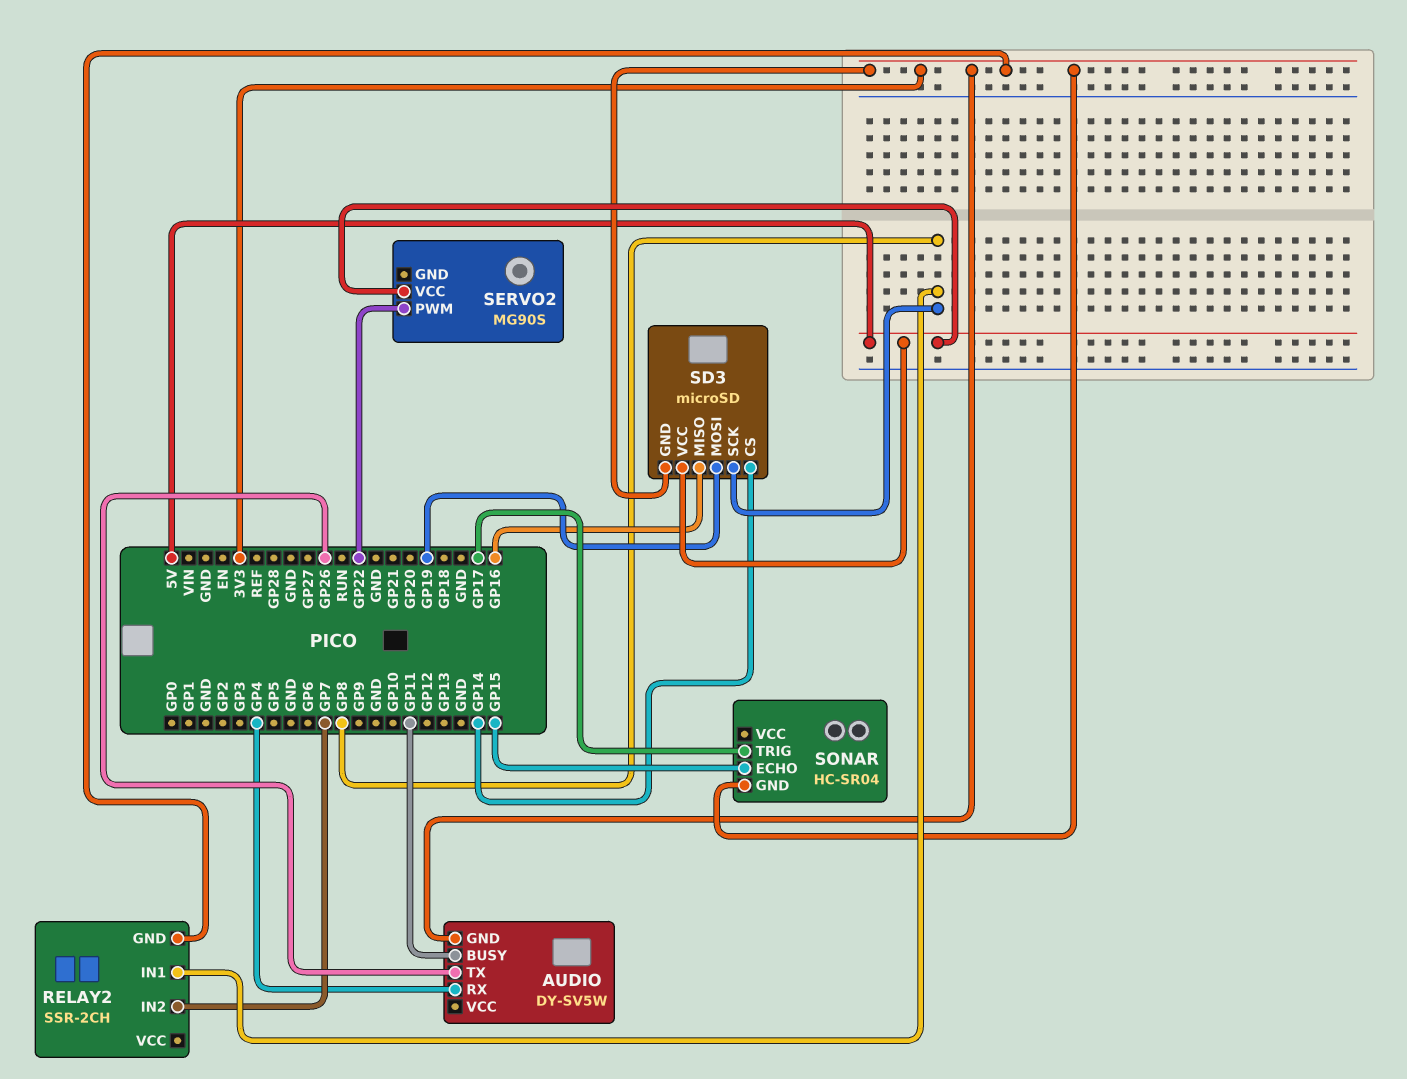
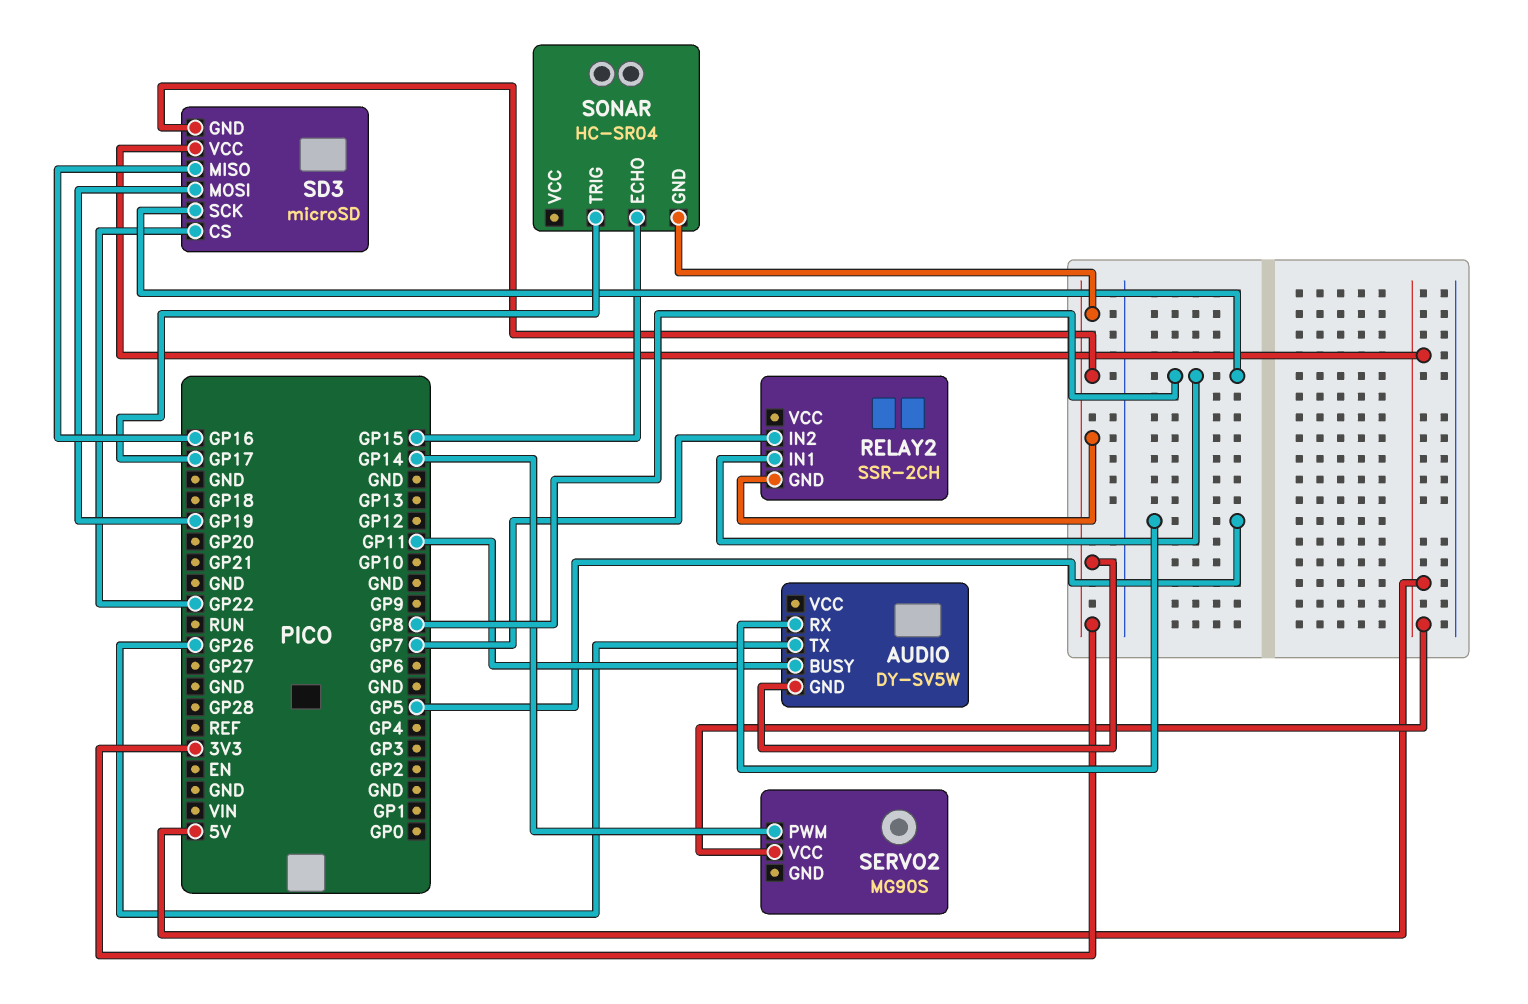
AUDIO pin RX: GP4 -> GP5
SD3 pin CS: GP14 -> GP22
SERVO2 pin PWM: GP22 -> GP14

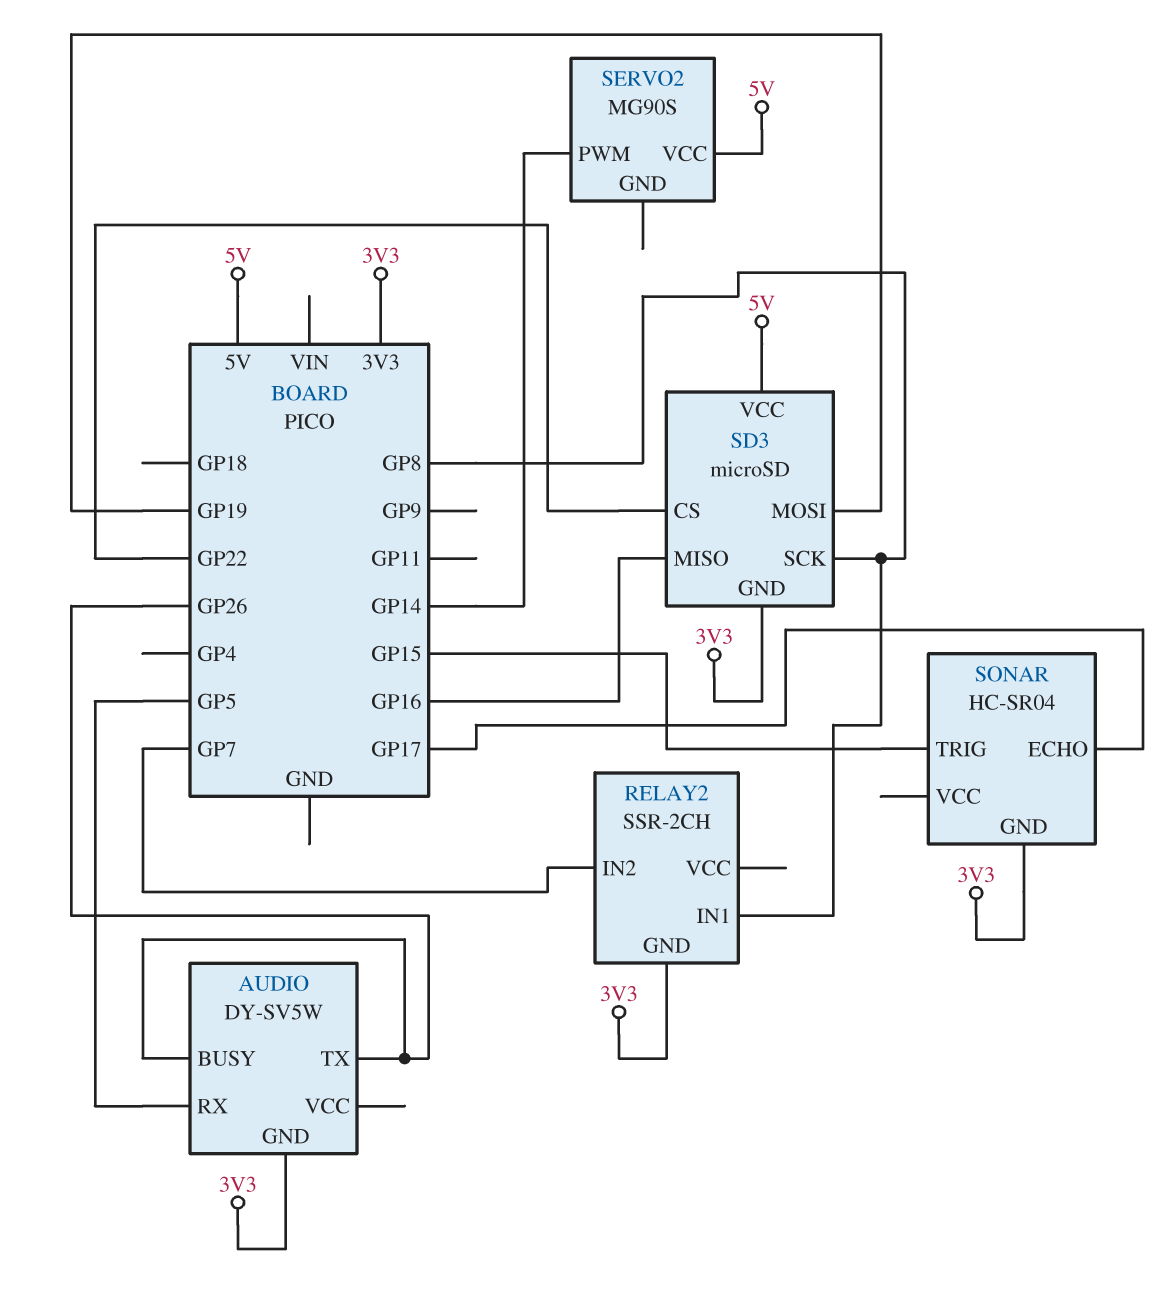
AUDIO pin BUSY: GP11 -> GP26
SONAR pin ECHO: GP15 -> GP17
SONAR pin TRIG: GP17 -> GP15

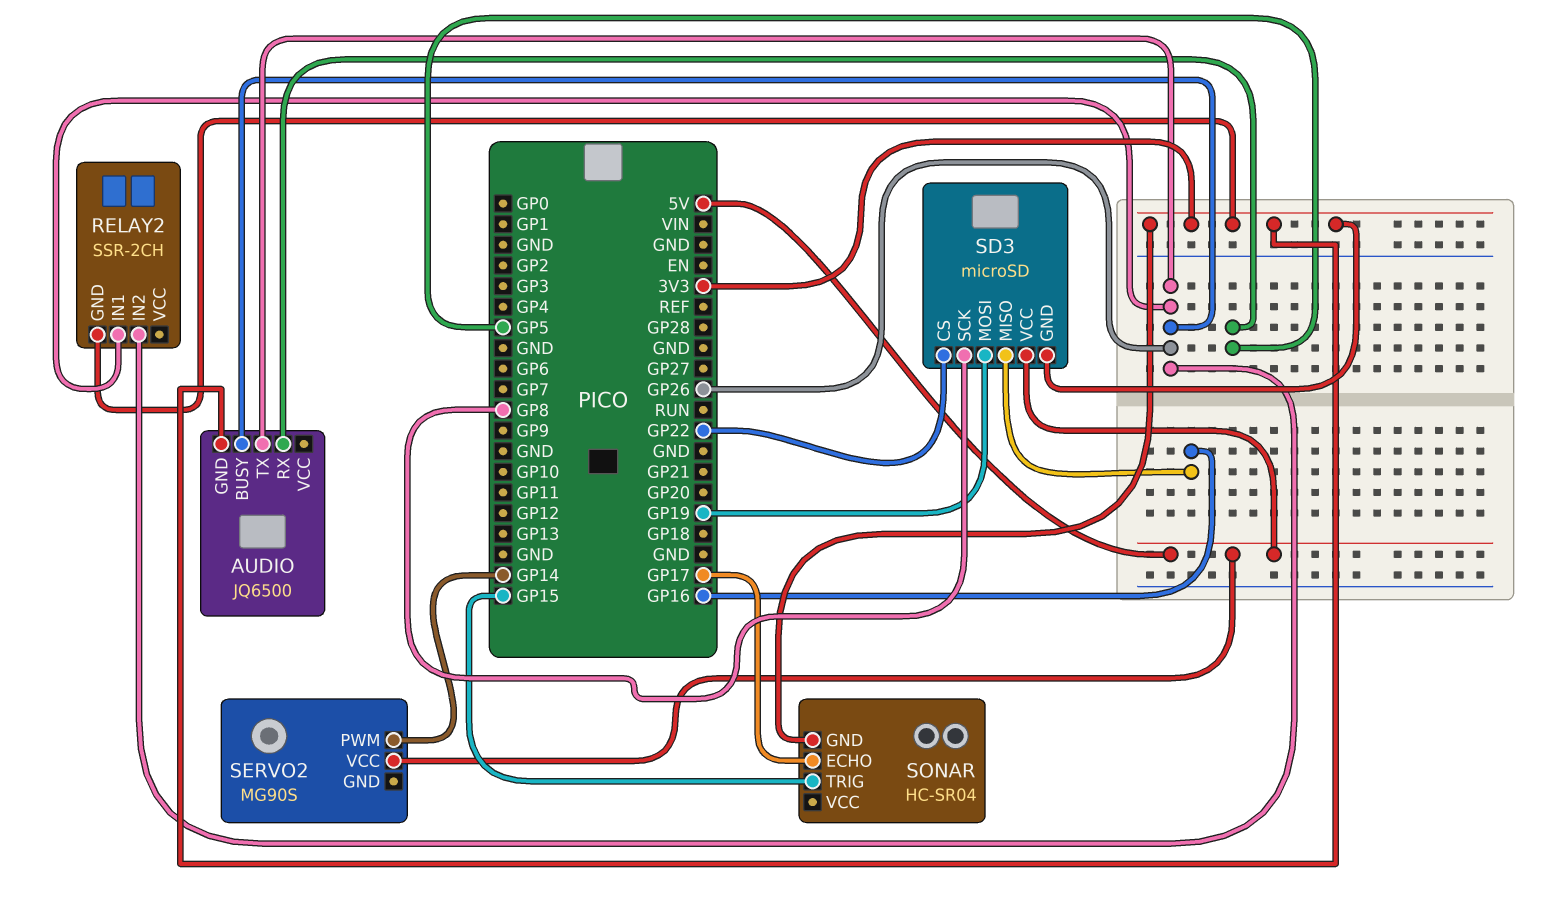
AUDIO: DY-SV5W -> JQ6500
RELAY2 pin IN1: GP8 -> GP26
RELAY2 pin IN2: GP7 -> GP26

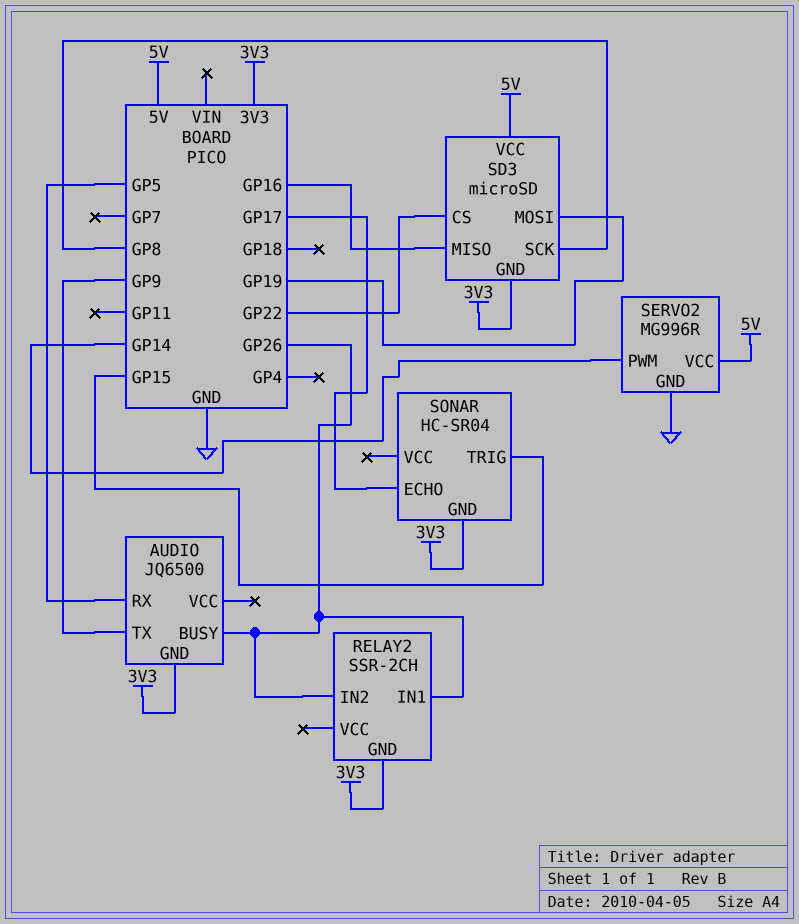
AUDIO pin TX: GP26 -> GP9
SERVO2: MG90S -> MG996R
SERVO2 pin GND: none -> GND

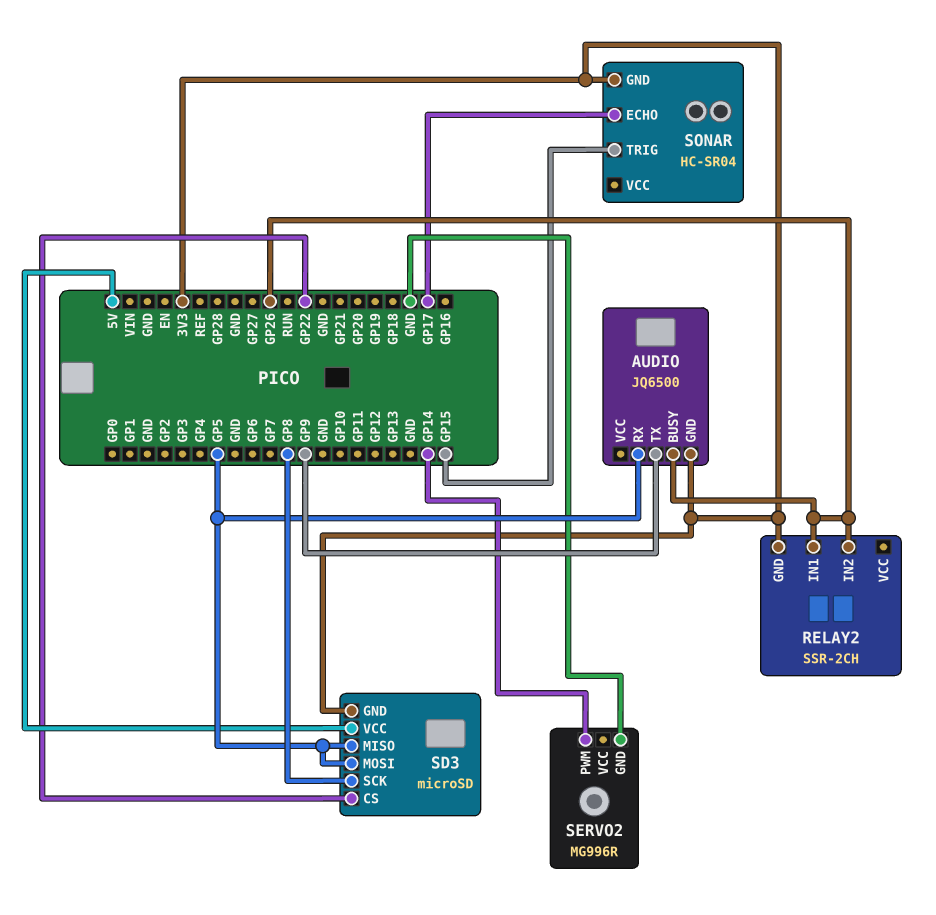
SD3 pin MISO: GP16 -> GP5
SD3 pin MOSI: GP19 -> GP5
SERVO2 pin VCC: 5V -> none

